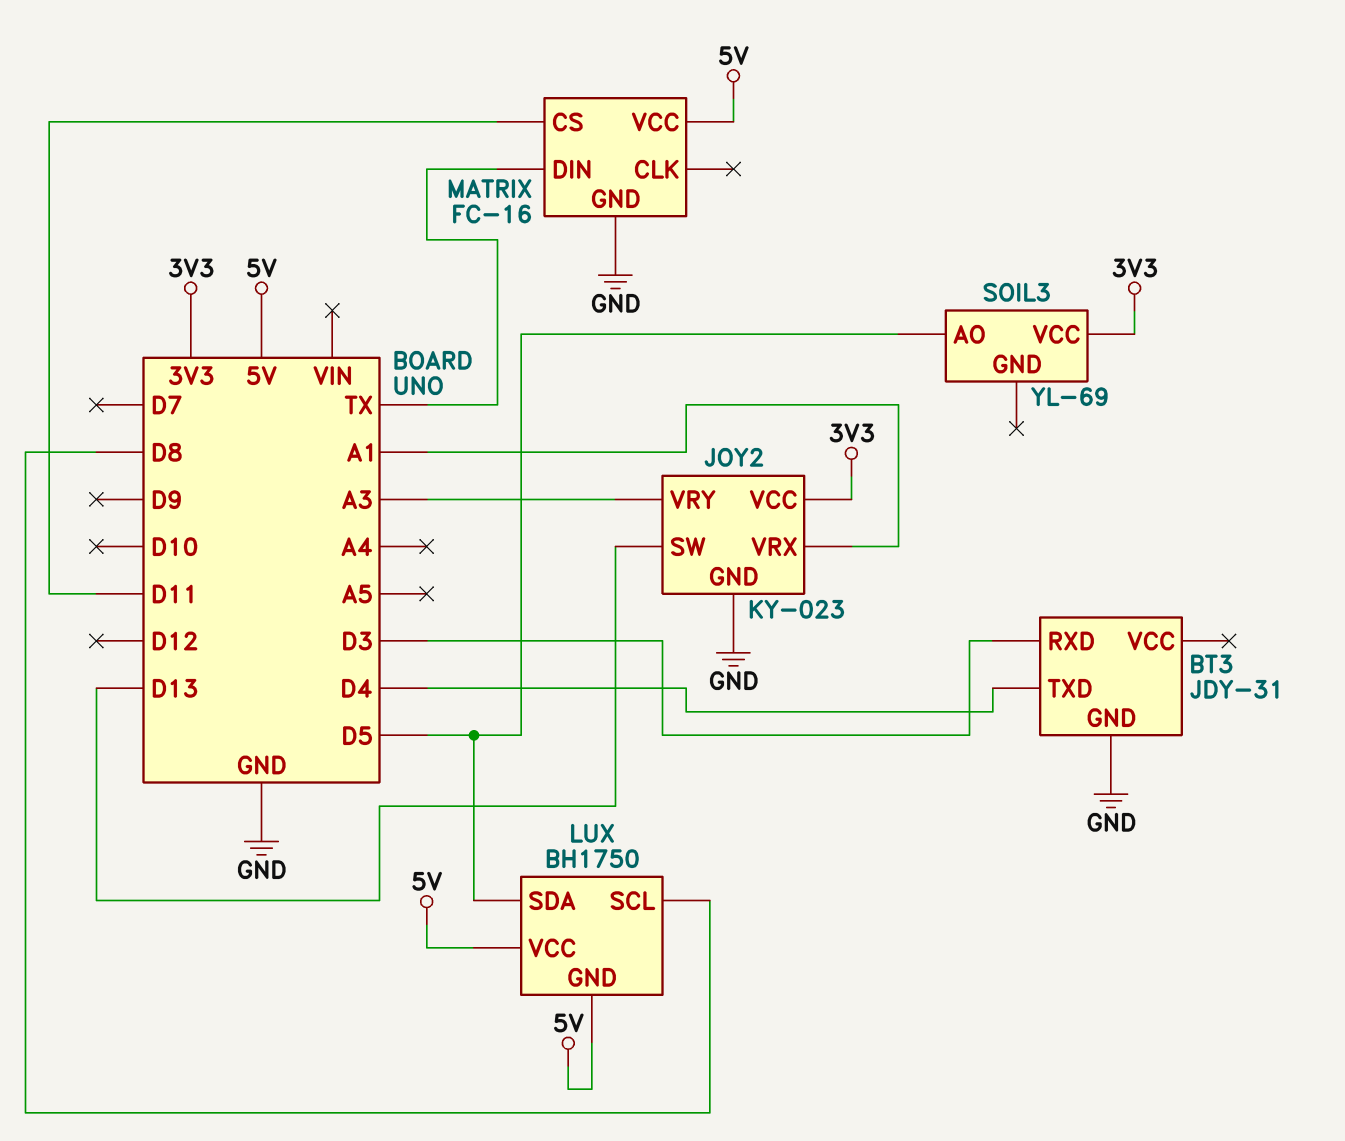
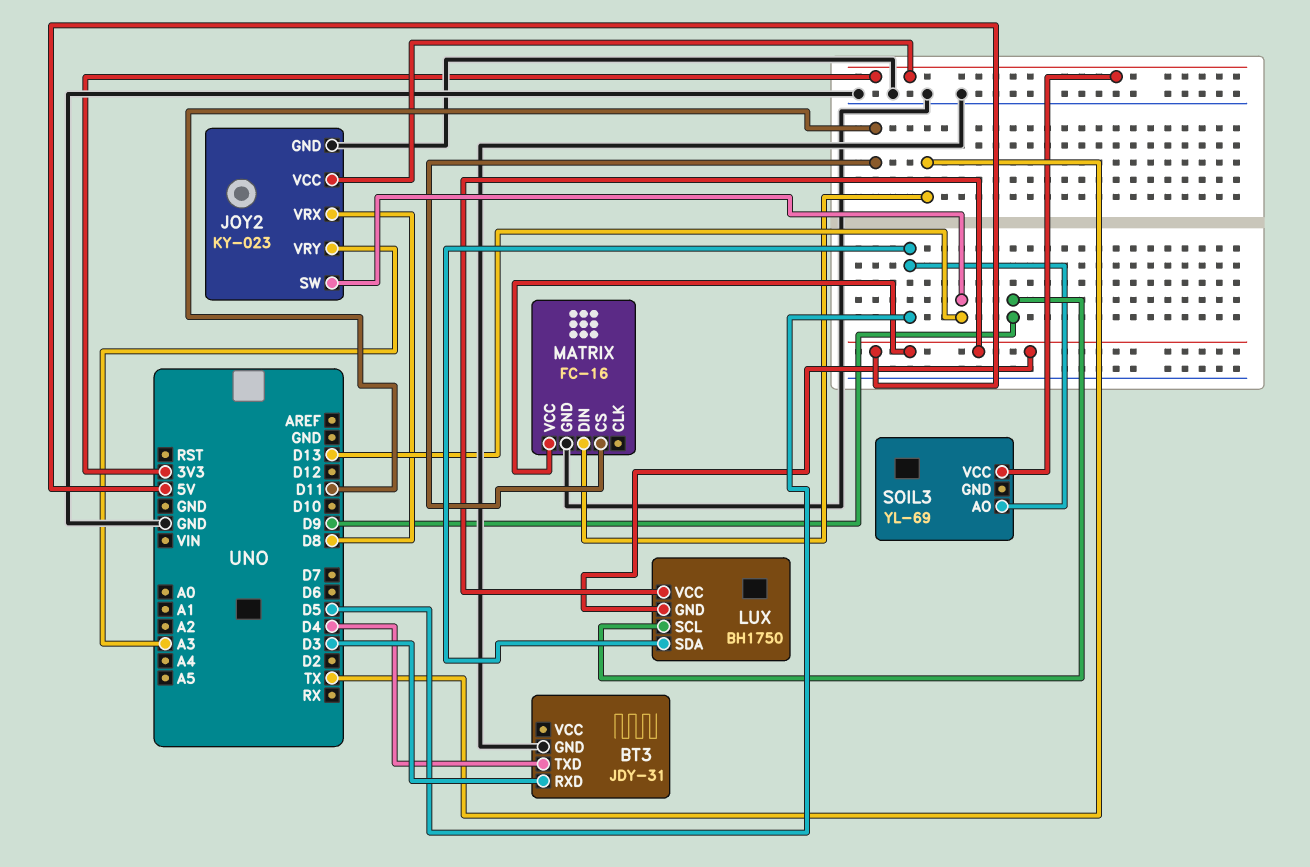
JOY2 pin VRX: A1 -> D8
LUX pin SCL: D8 -> D9

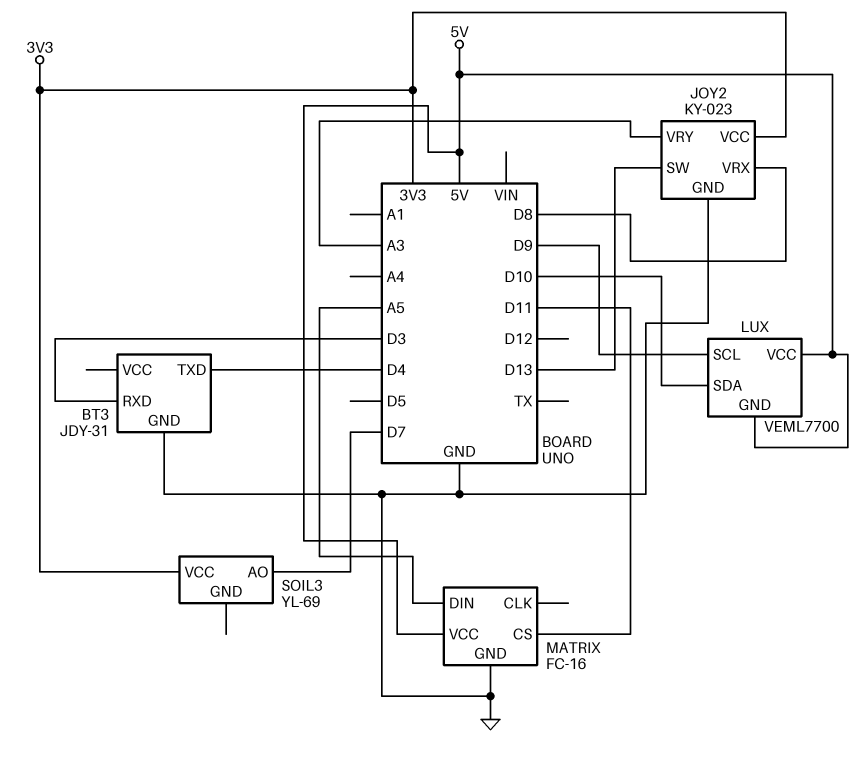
LUX: BH1750 -> VEML7700
LUX pin SDA: D5 -> D10
MATRIX pin DIN: TX -> A5
SOIL3 pin AO: D5 -> D7

